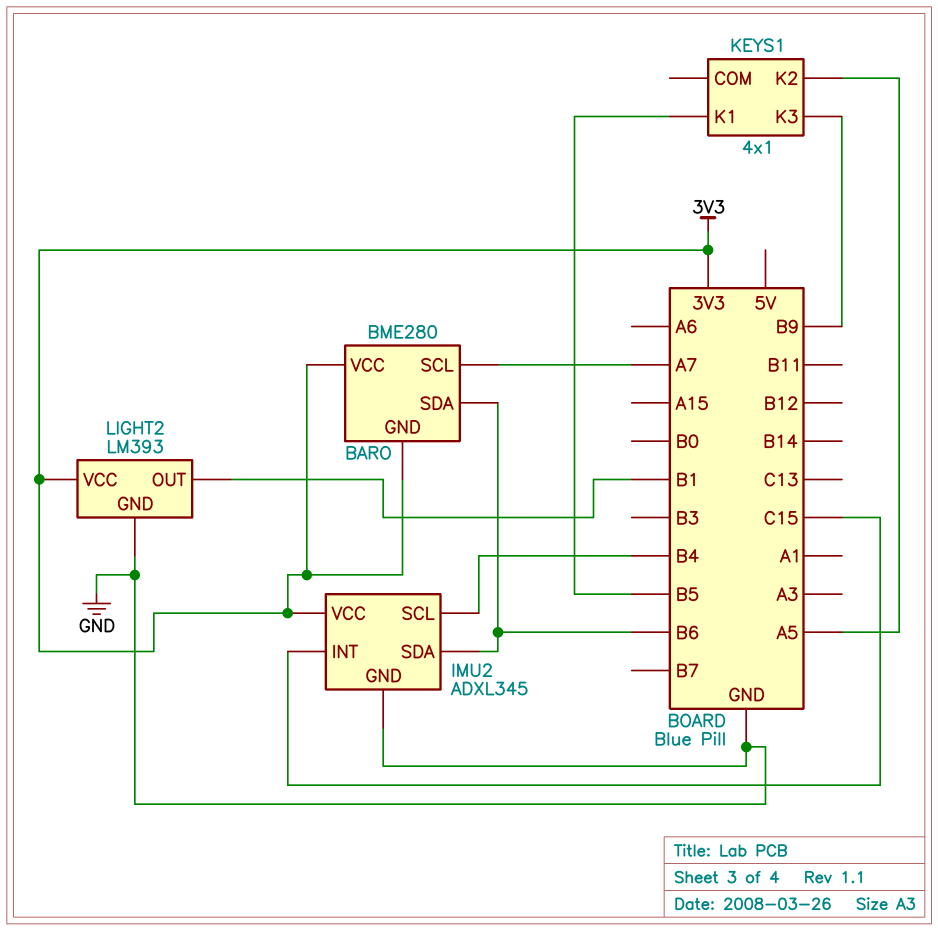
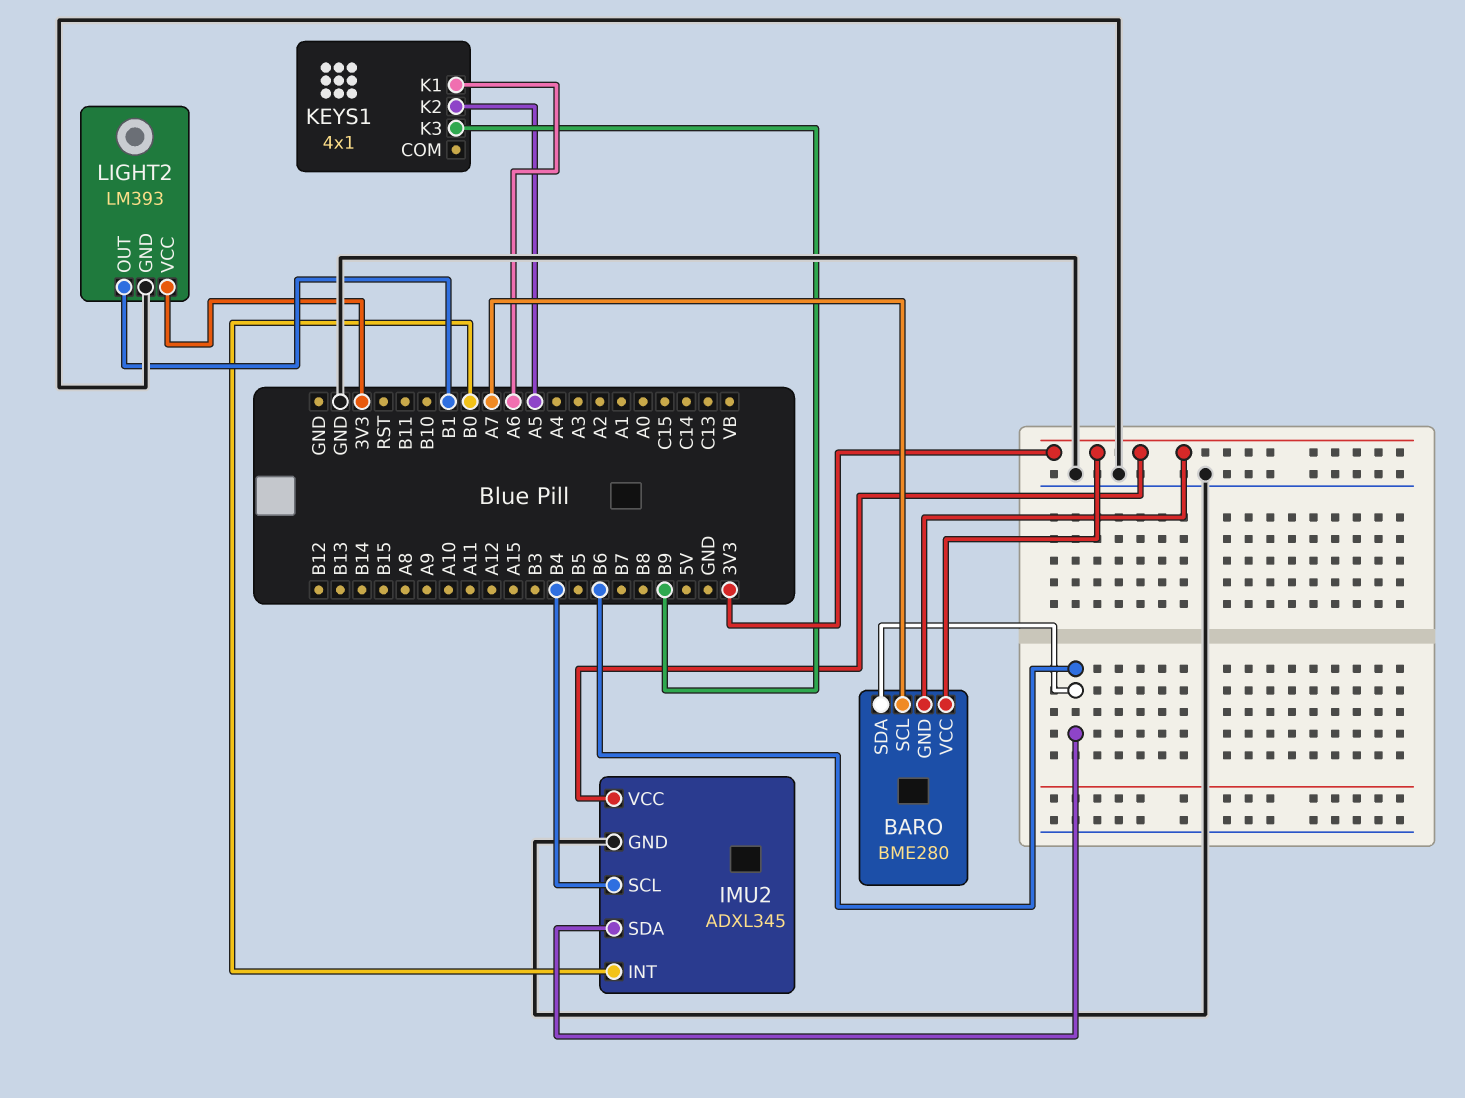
IMU2 pin INT: C15 -> B0
KEYS1 pin K1: B5 -> A6

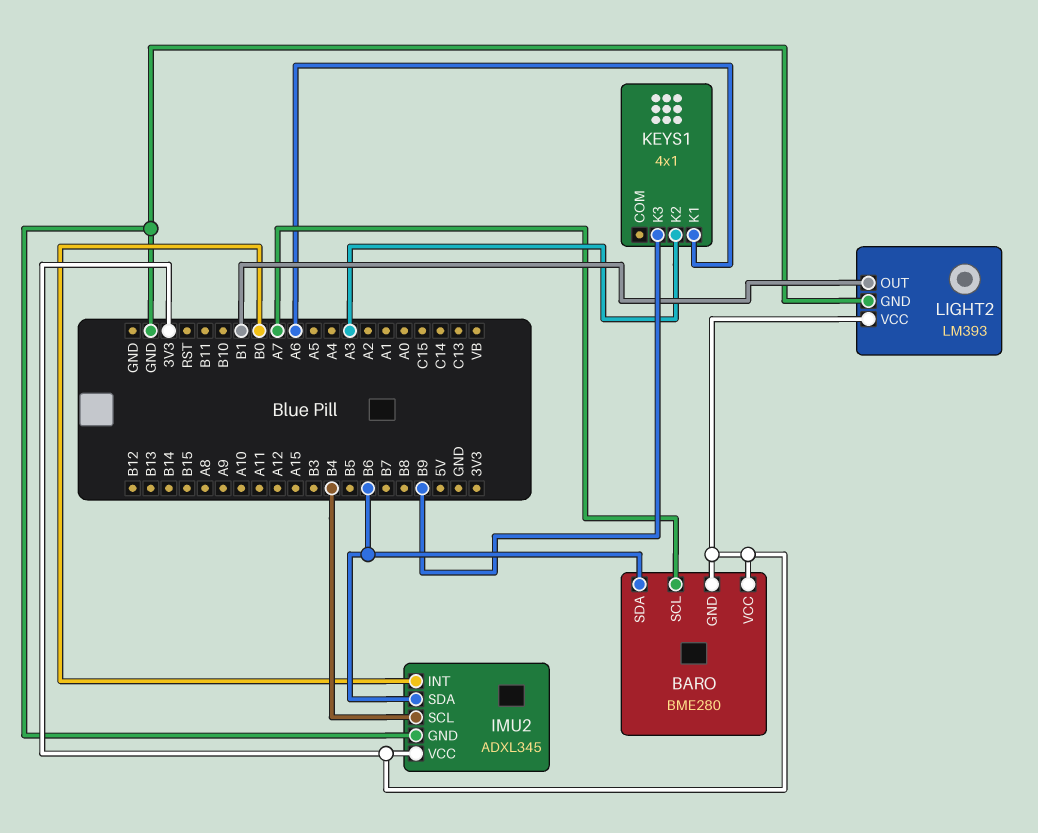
KEYS1 pin K2: A5 -> A3

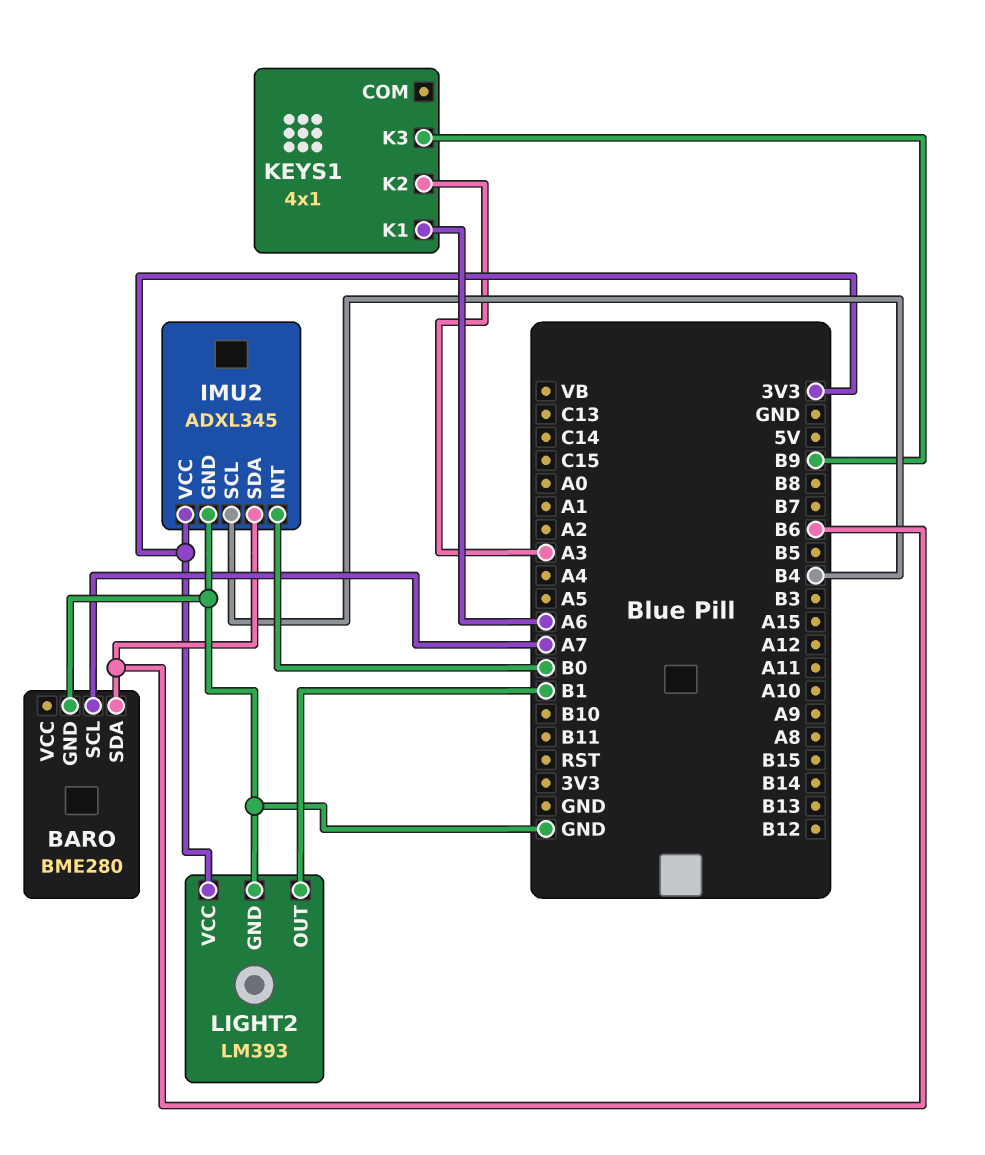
BARO pin GND: 3V3 -> GND
BARO pin VCC: 3V3 -> none

